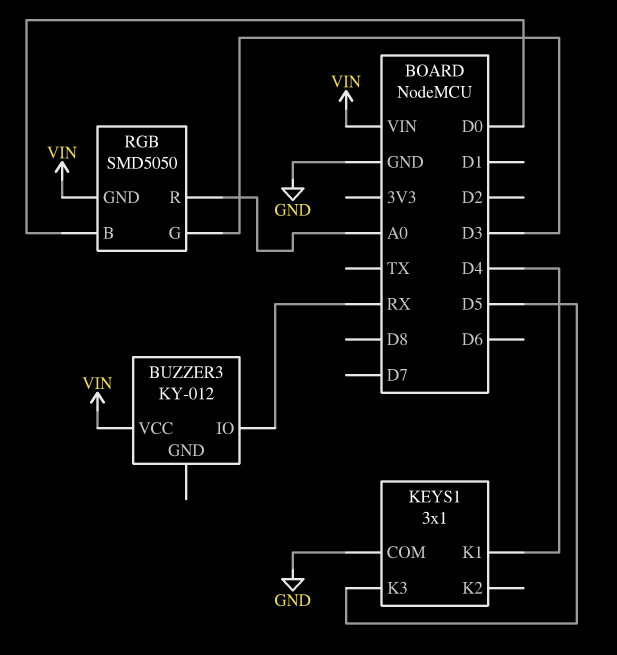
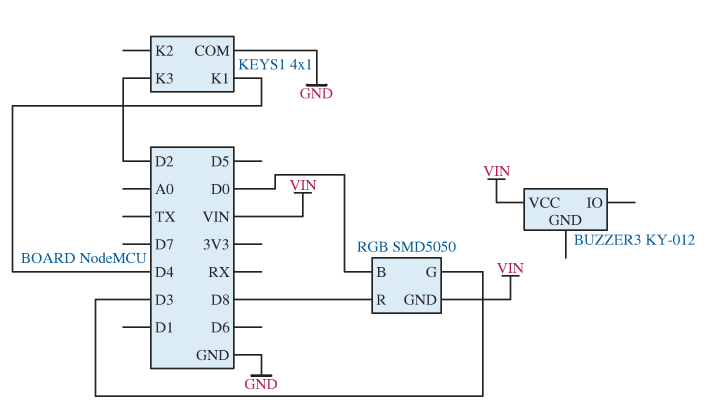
BUZZER3 pin IO: RX -> none
KEYS1: 3x1 -> 4x1
KEYS1 pin K3: D5 -> D2
RGB pin R: A0 -> D8

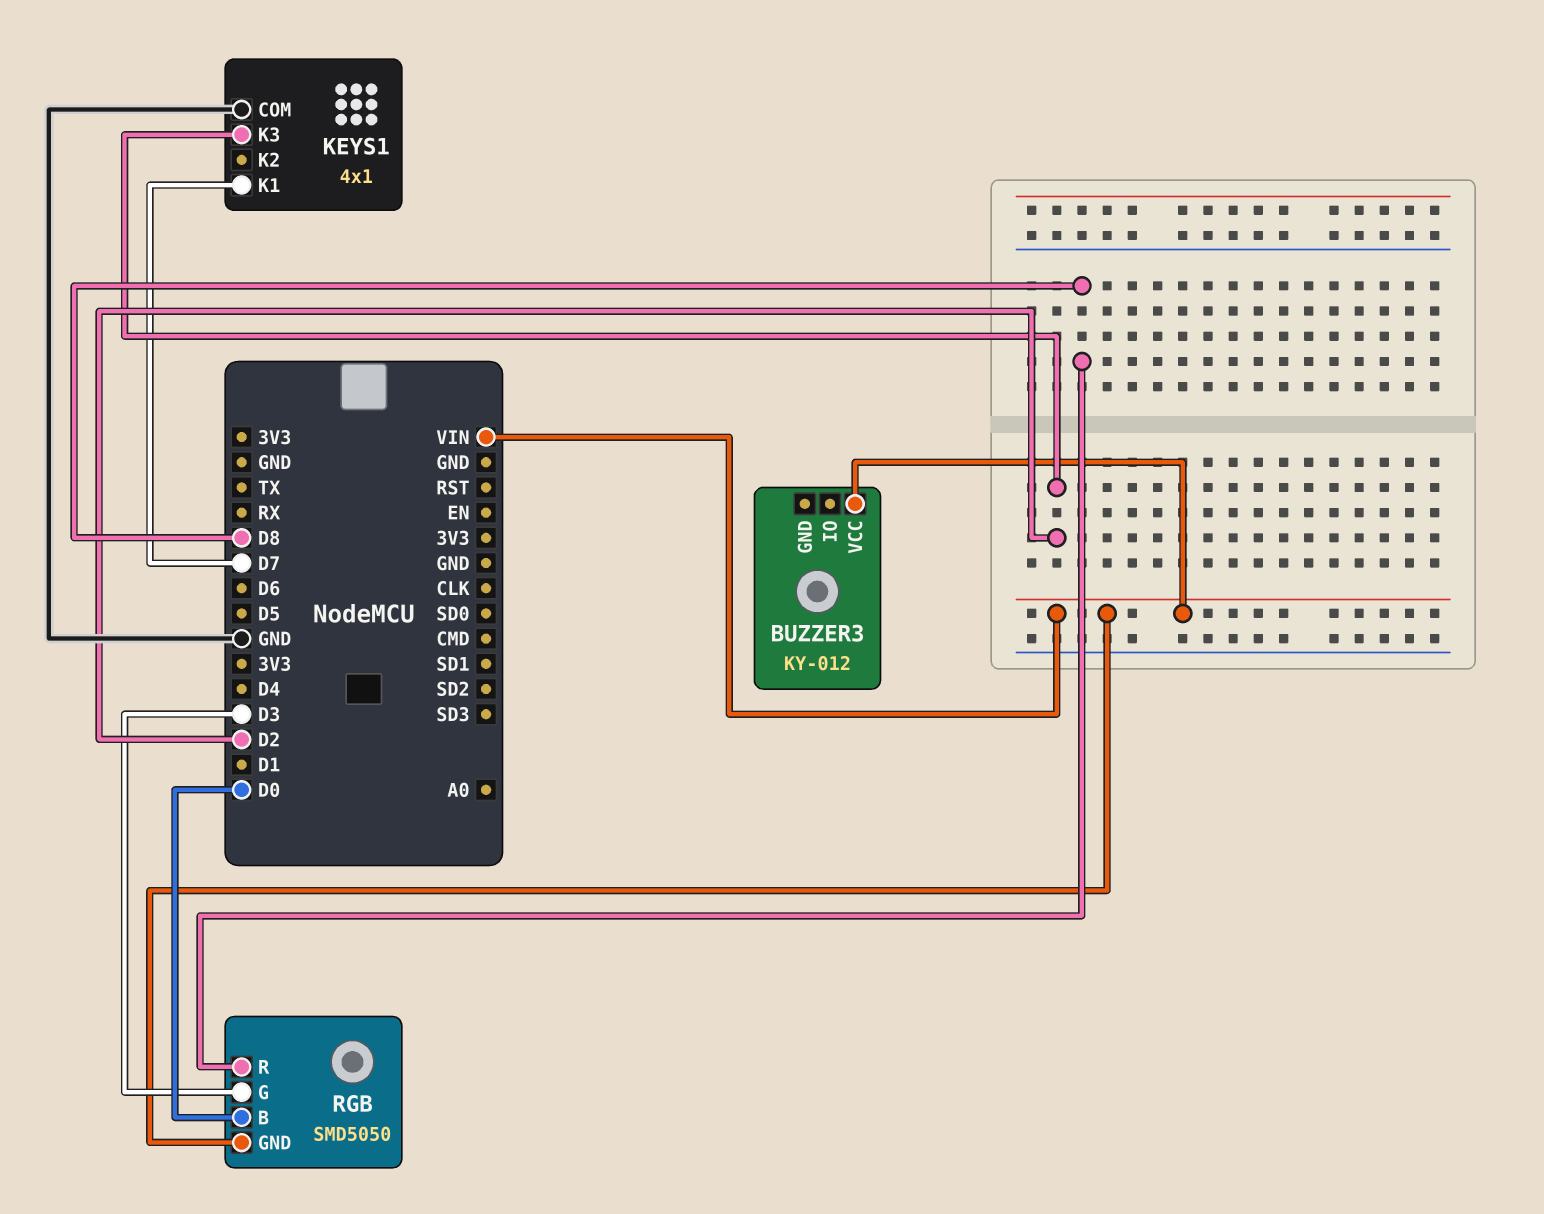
KEYS1 pin K1: D4 -> D7

